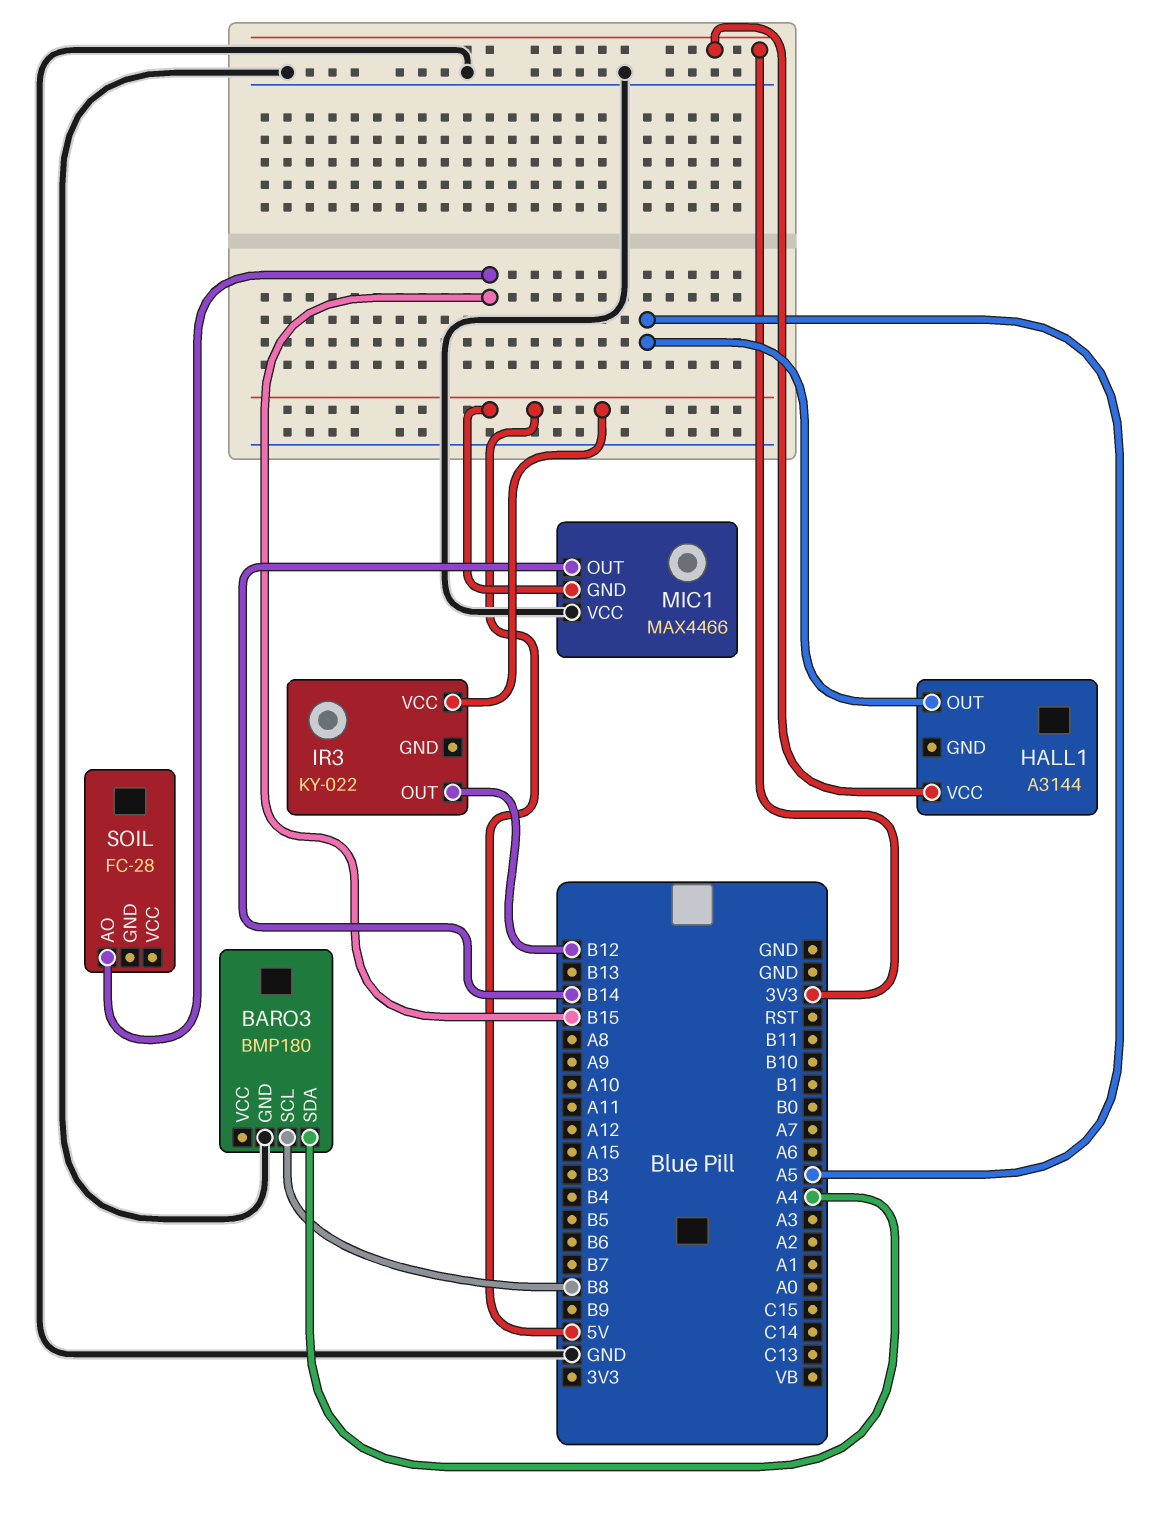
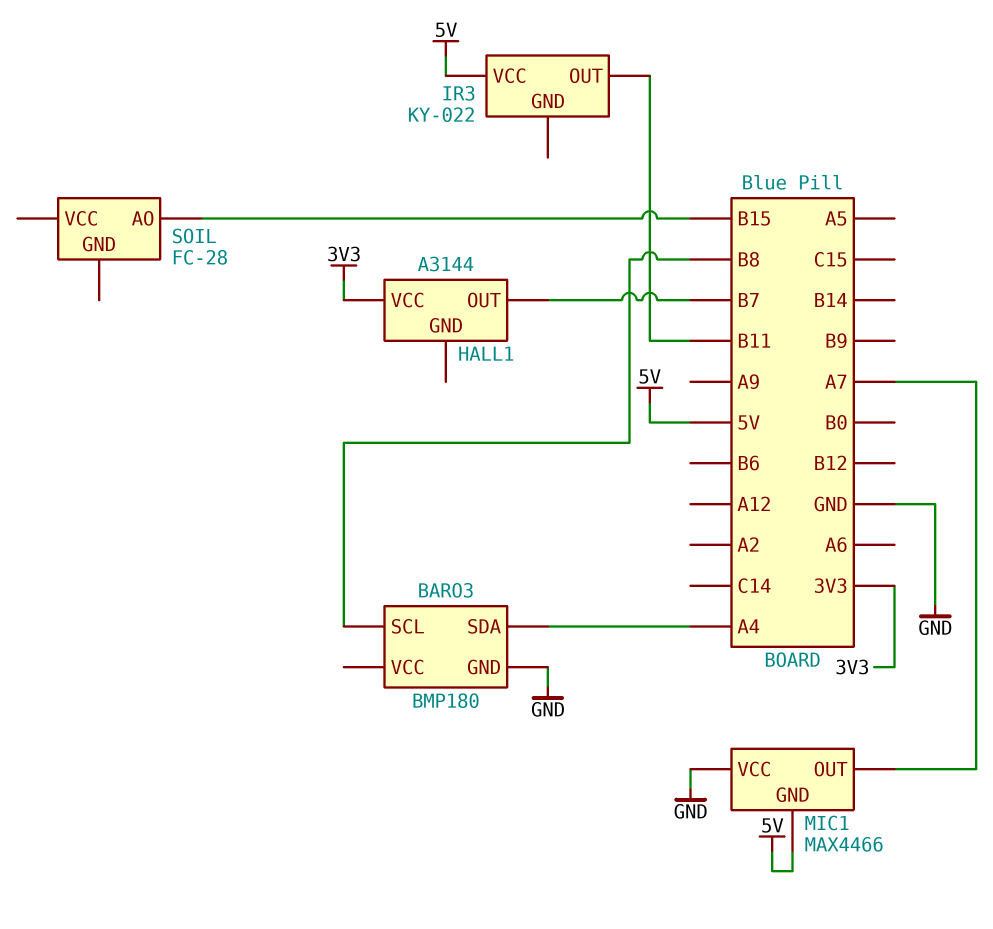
HALL1 pin OUT: A5 -> B7
IR3 pin OUT: B12 -> B11
MIC1 pin OUT: B14 -> A7

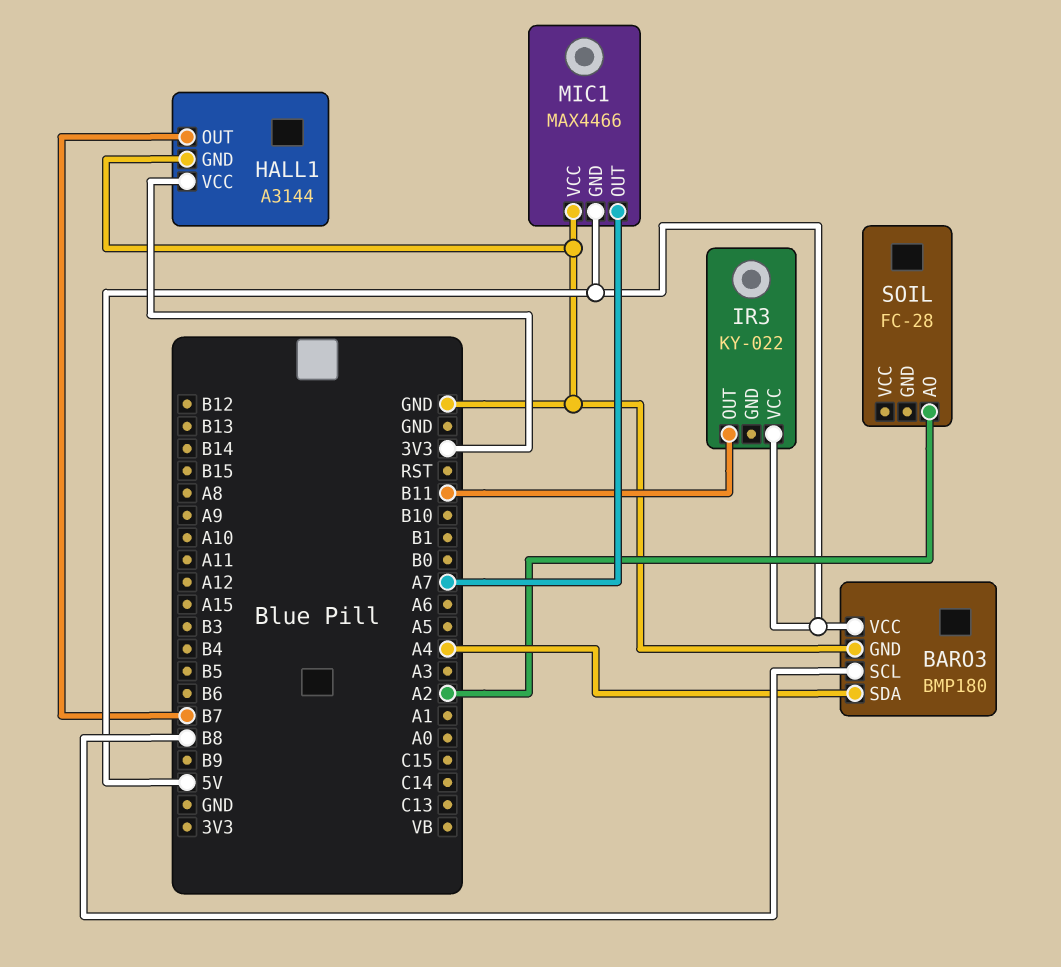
BARO3 pin VCC: none -> 5V
HALL1 pin GND: none -> GND
SOIL pin AO: B15 -> A2

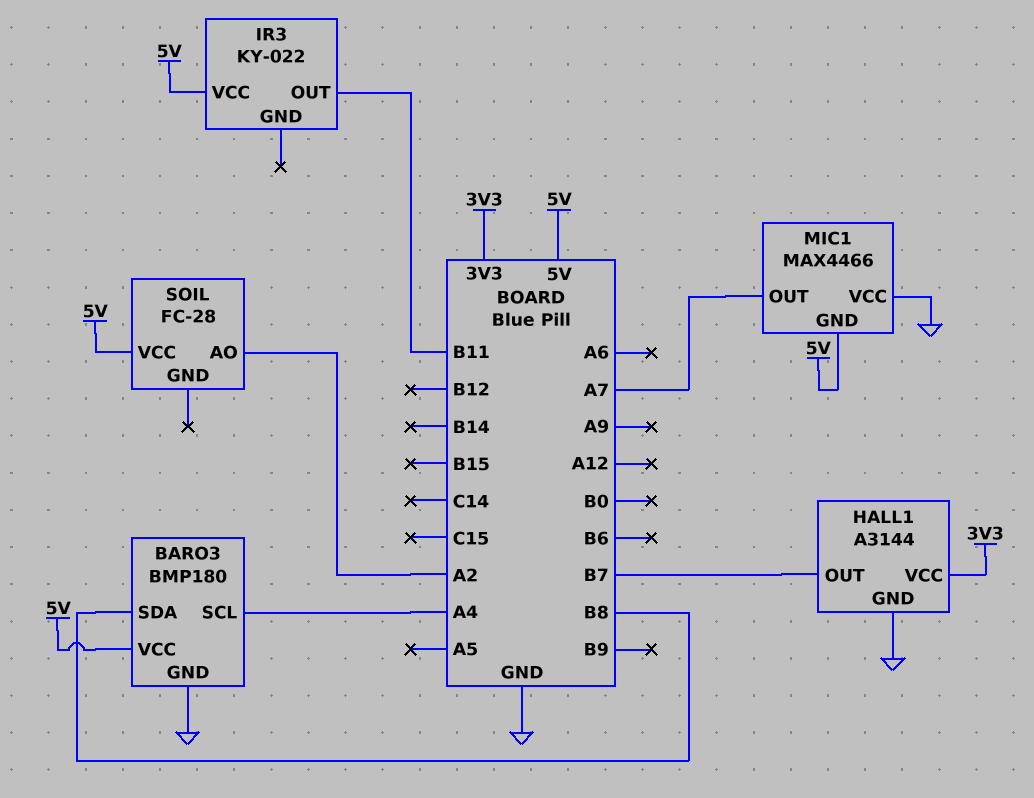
BARO3 pin SCL: B8 -> A4
BARO3 pin SDA: A4 -> B8
SOIL pin VCC: none -> 5V

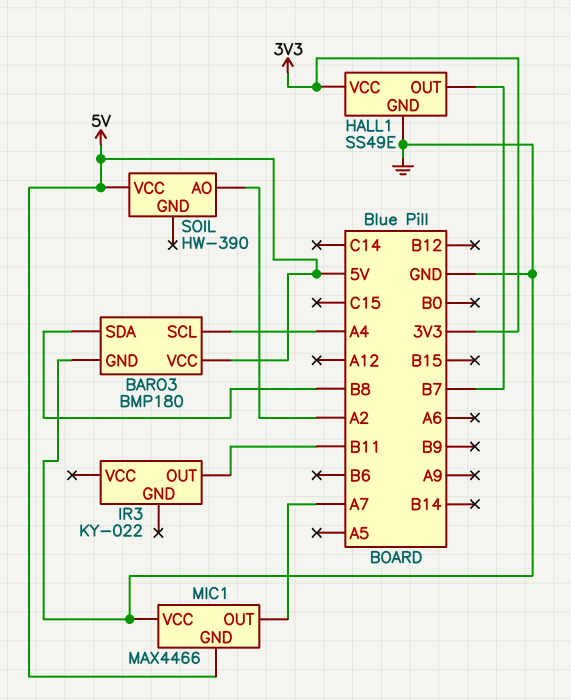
HALL1: A3144 -> SS49E
IR3 pin VCC: 5V -> none
SOIL: FC-28 -> HW-390

